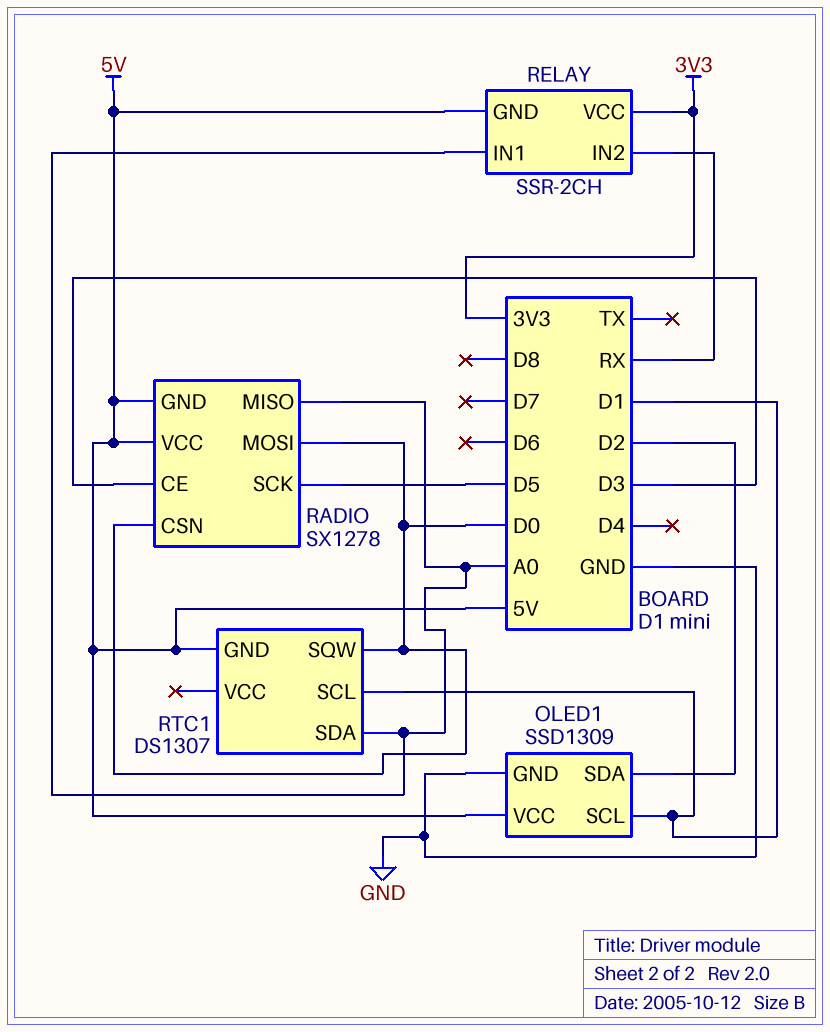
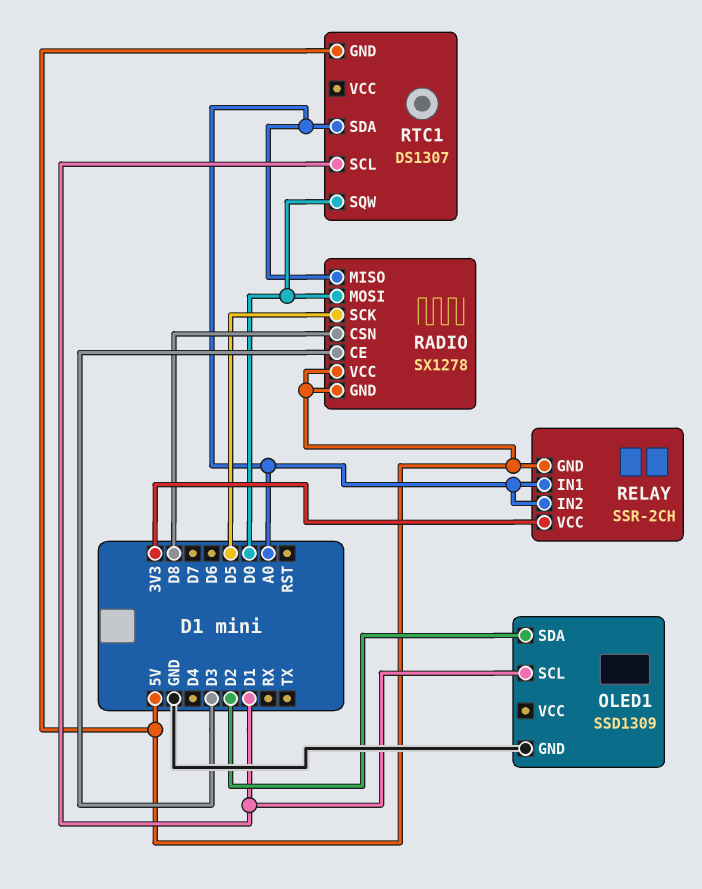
OLED1 pin VCC: 5V -> none
RADIO pin CSN: D0 -> D8
RELAY pin IN2: RX -> A0

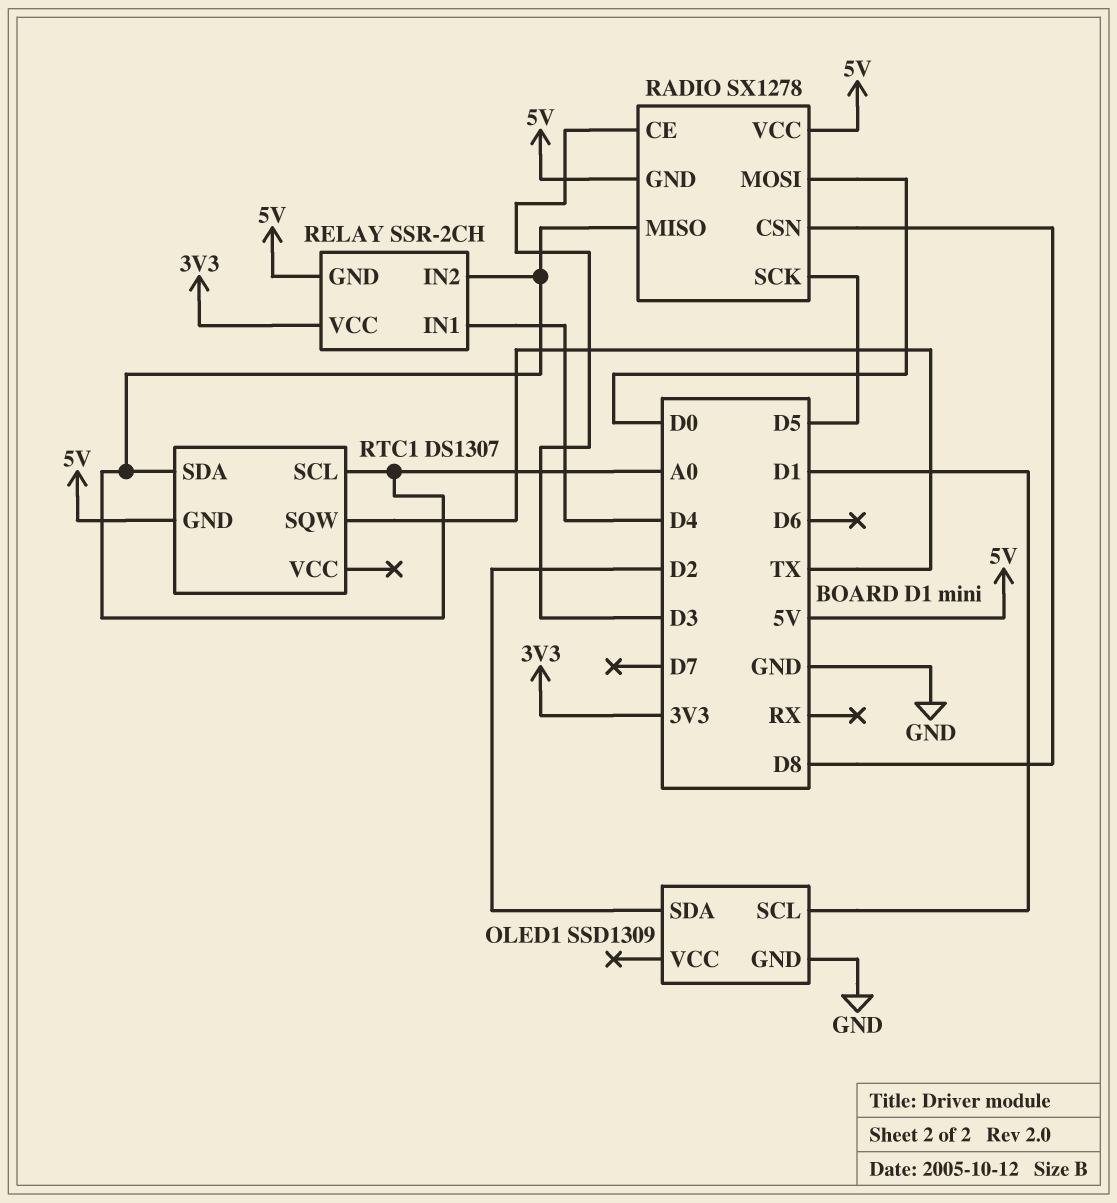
RELAY pin IN1: A0 -> D4
RTC1 pin SCL: D1 -> A0
RTC1 pin SQW: D0 -> TX

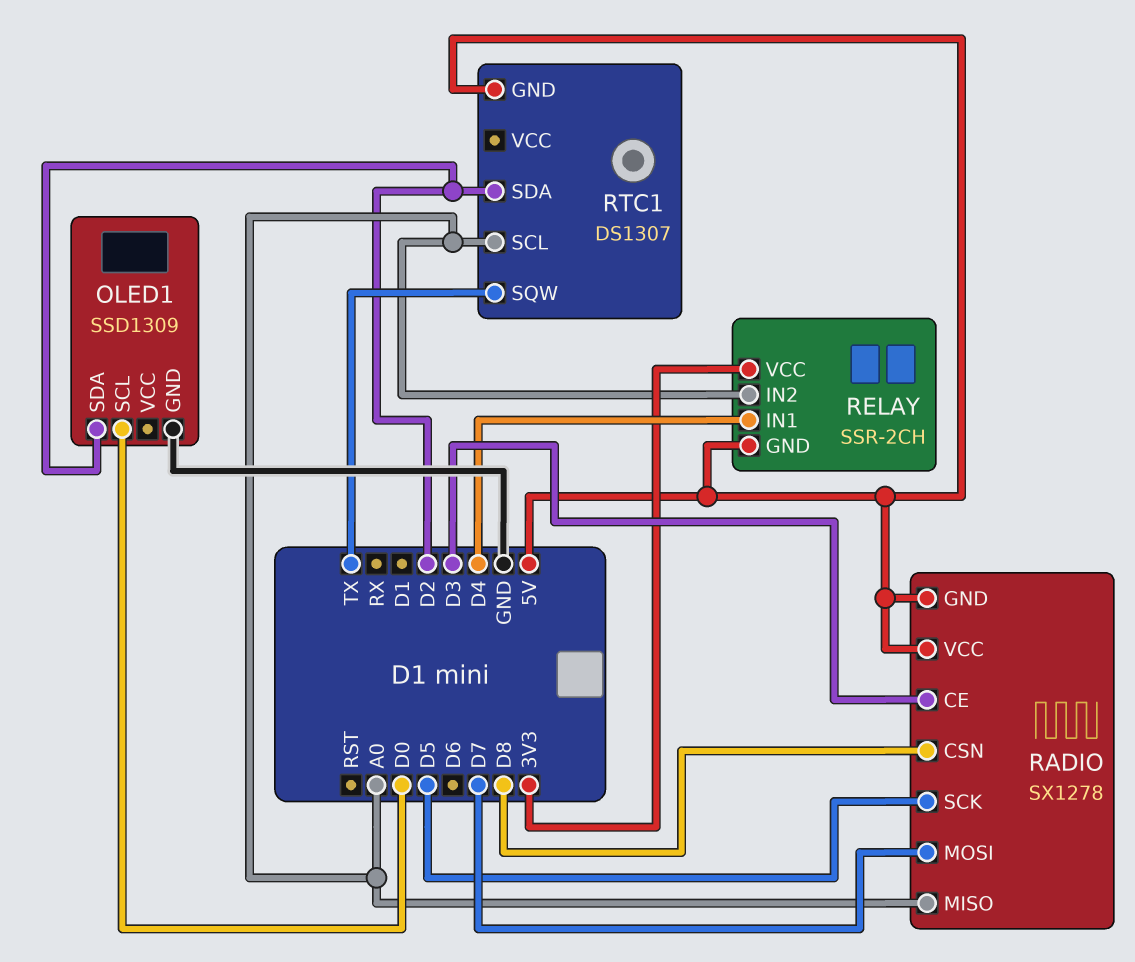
OLED1 pin SCL: D1 -> D0
RADIO pin MOSI: D0 -> D7
RTC1 pin SDA: A0 -> D2

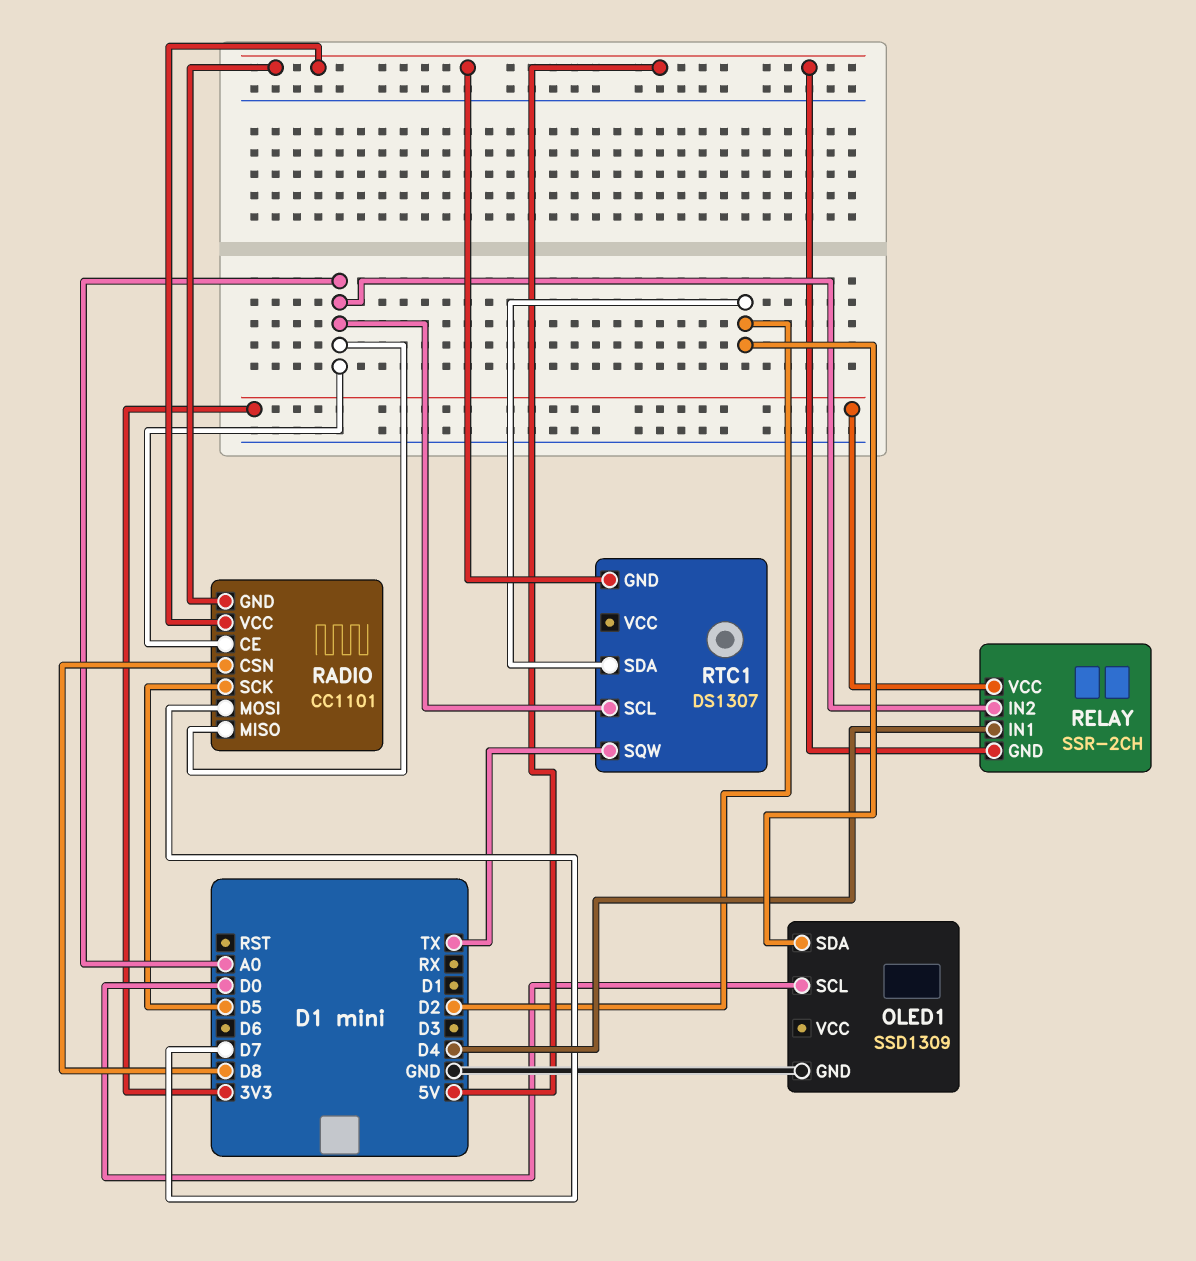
RADIO: SX1278 -> CC1101
RADIO pin CE: D3 -> A0

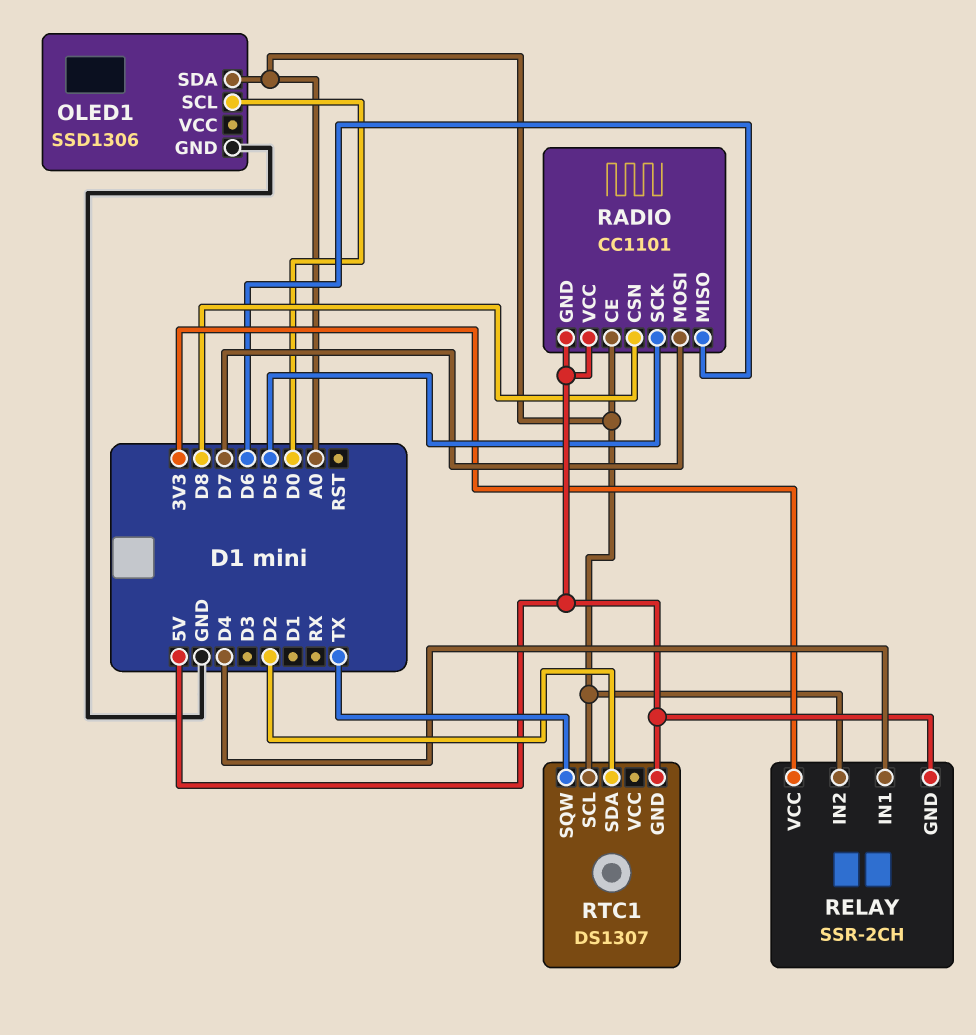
OLED1: SSD1309 -> SSD1306
OLED1 pin SDA: D2 -> A0
RADIO pin MISO: A0 -> D6

